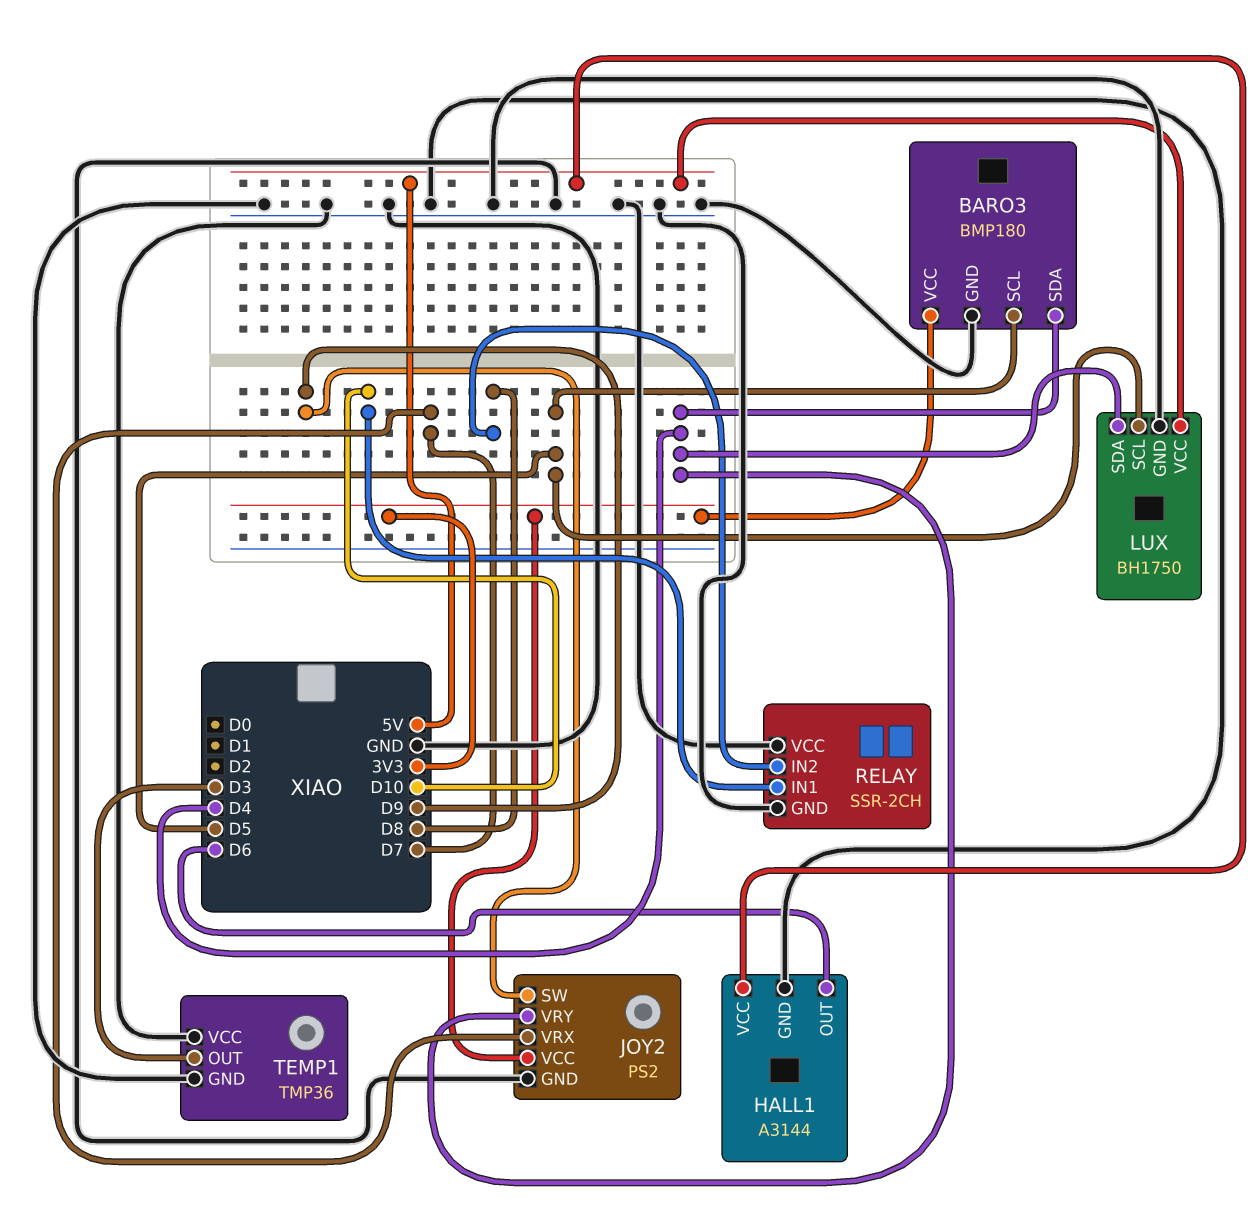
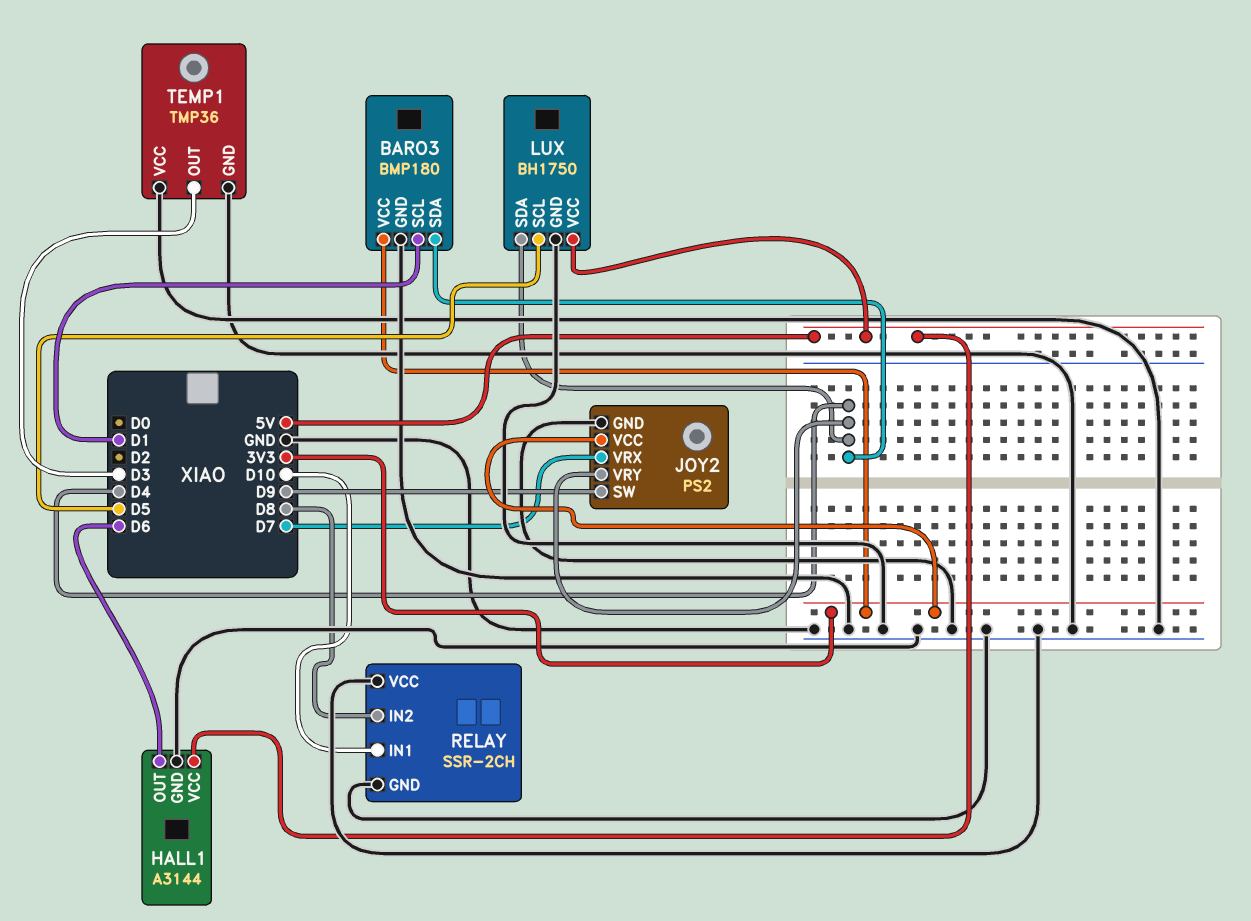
BARO3 pin SCL: D5 -> D1

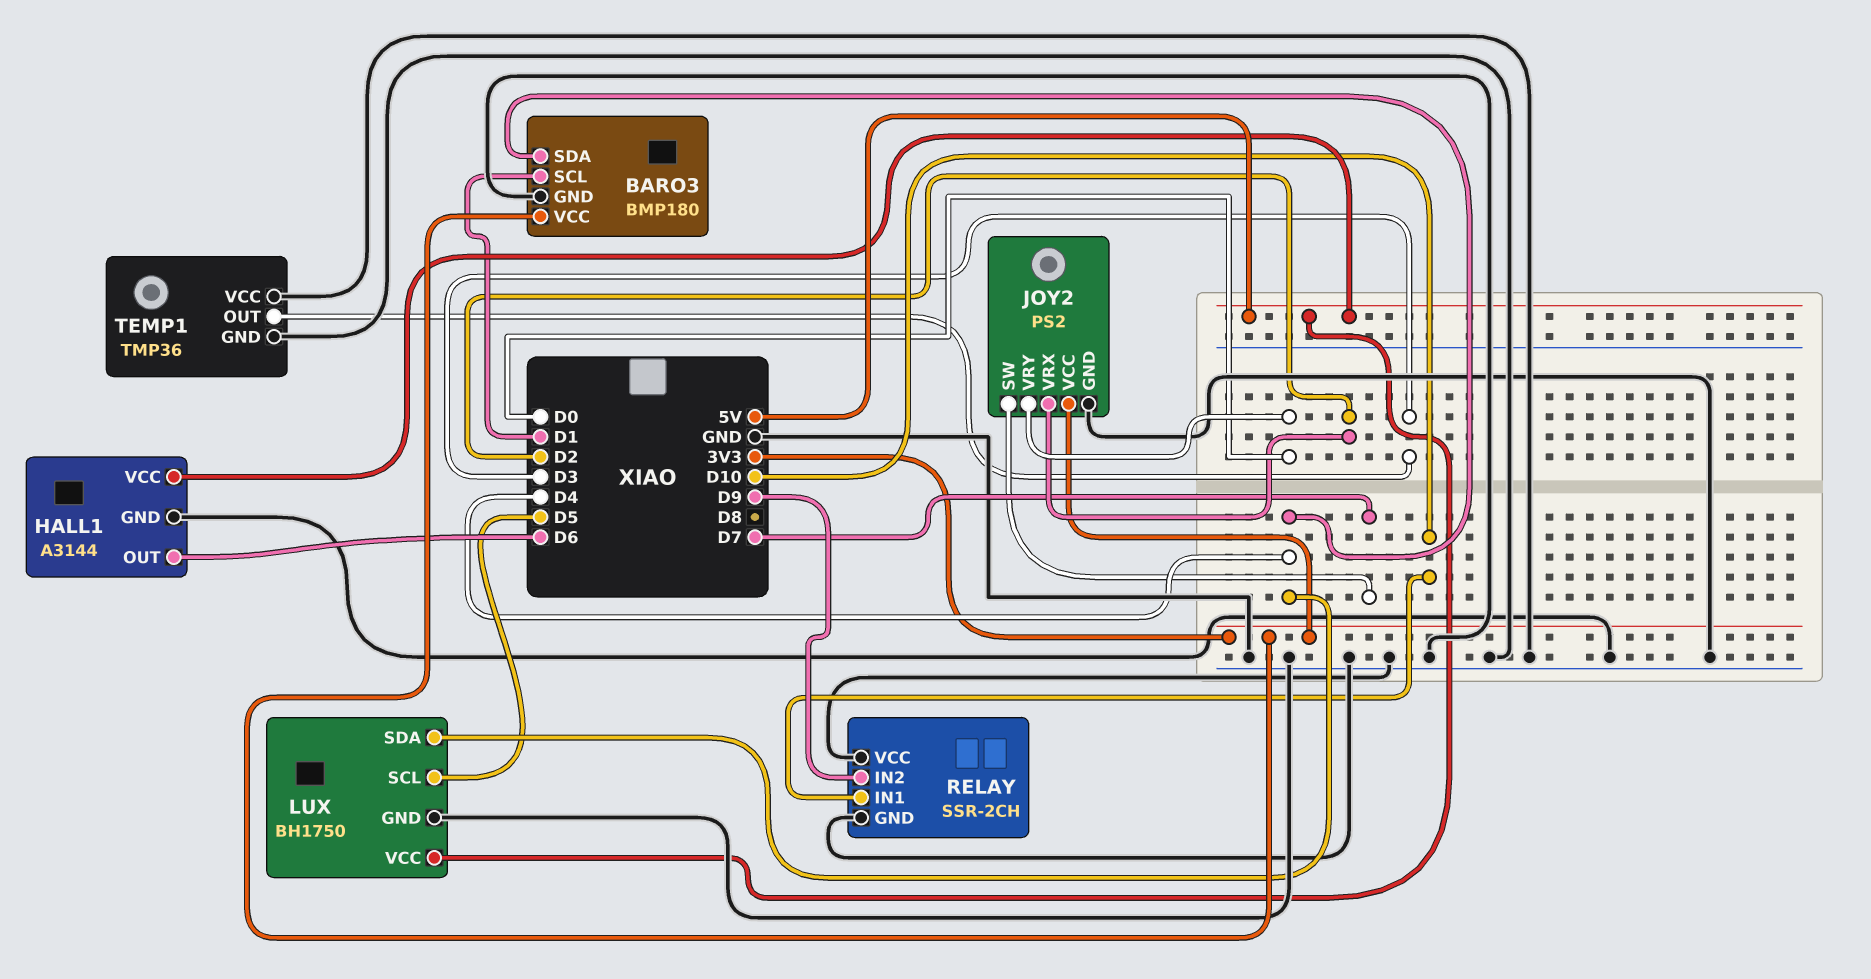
JOY2 pin SW: D9 -> D7
JOY2 pin VRX: D7 -> D2
JOY2 pin VRY: D4 -> D0
RELAY pin IN2: D8 -> D9

